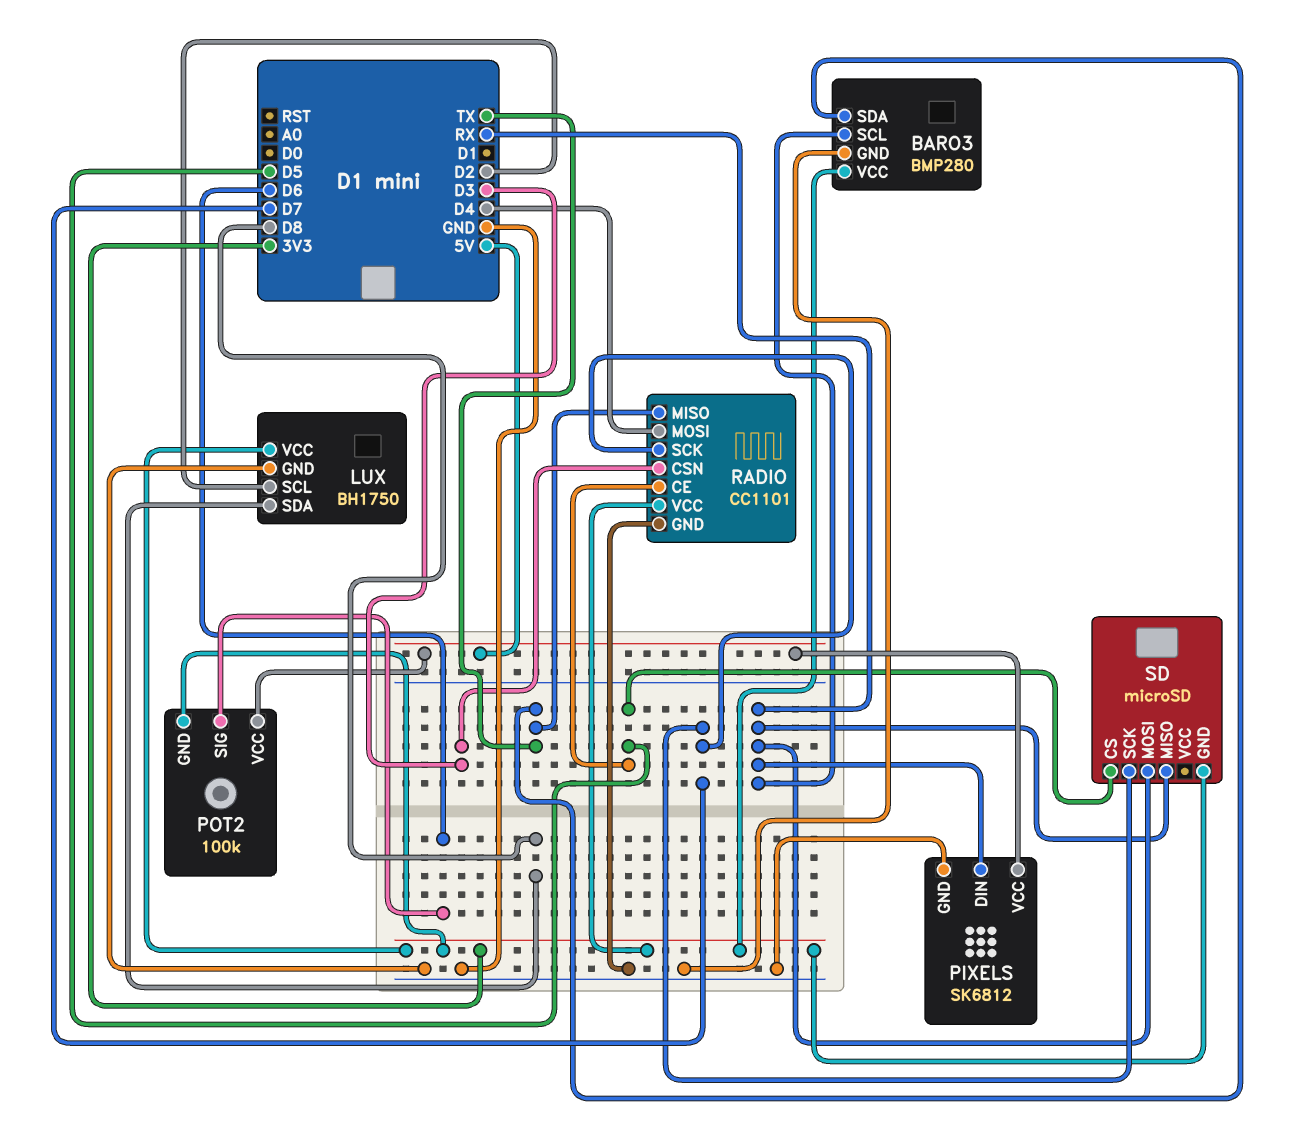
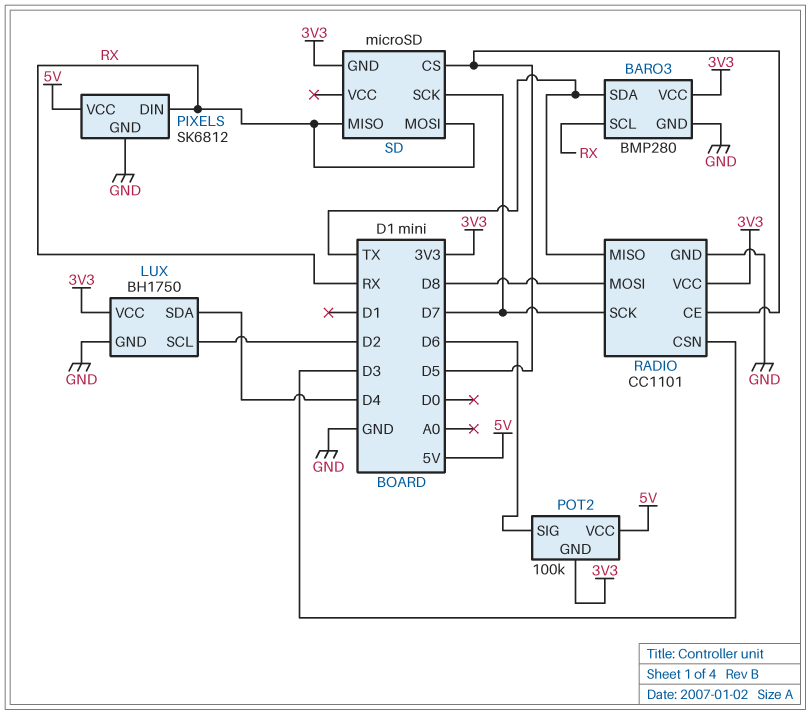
LUX pin SDA: D8 -> D4
RADIO pin MOSI: D4 -> D8

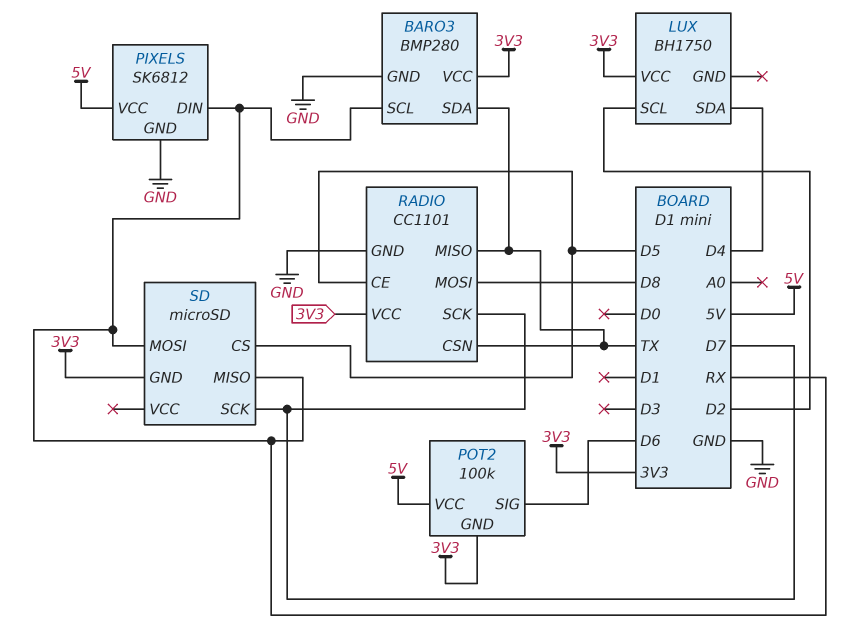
LUX pin GND: GND -> none
RADIO pin CSN: D3 -> TX

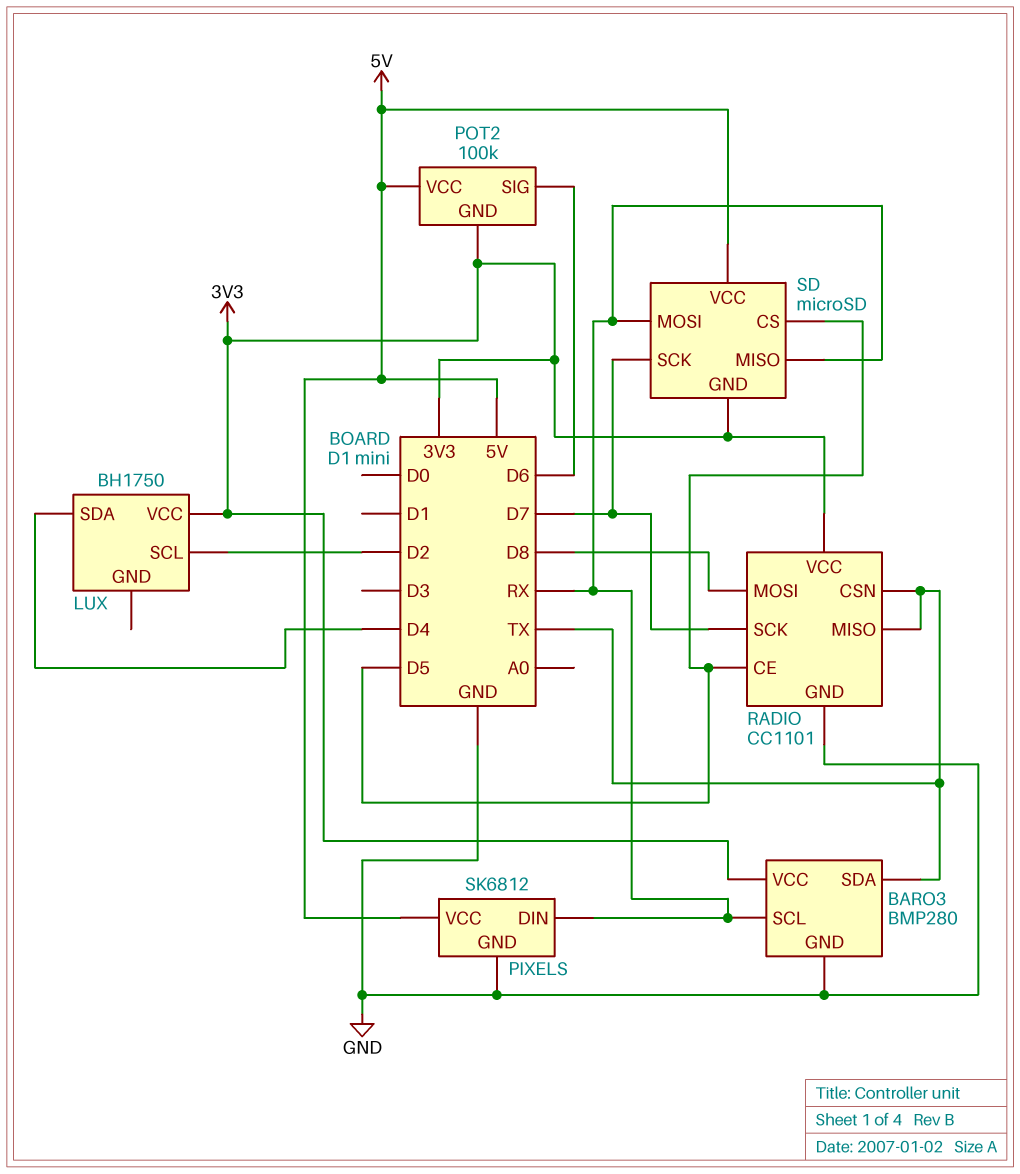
SD pin VCC: none -> 5V

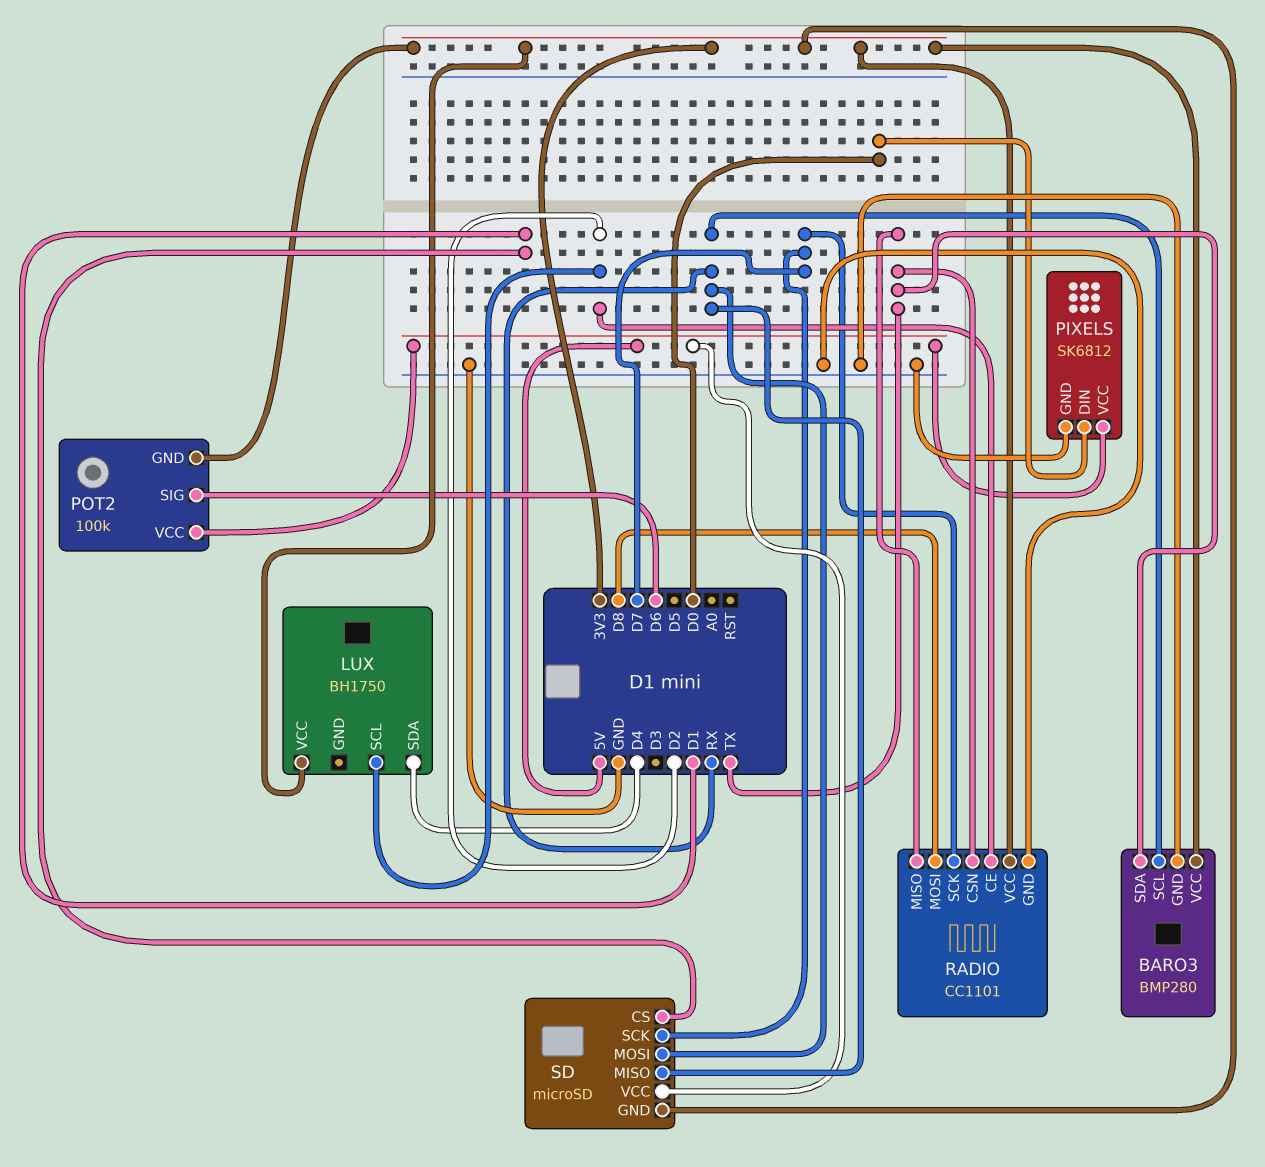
PIXELS pin DIN: RX -> D0
RADIO pin CE: D5 -> D2
SD pin CS: D5 -> D1

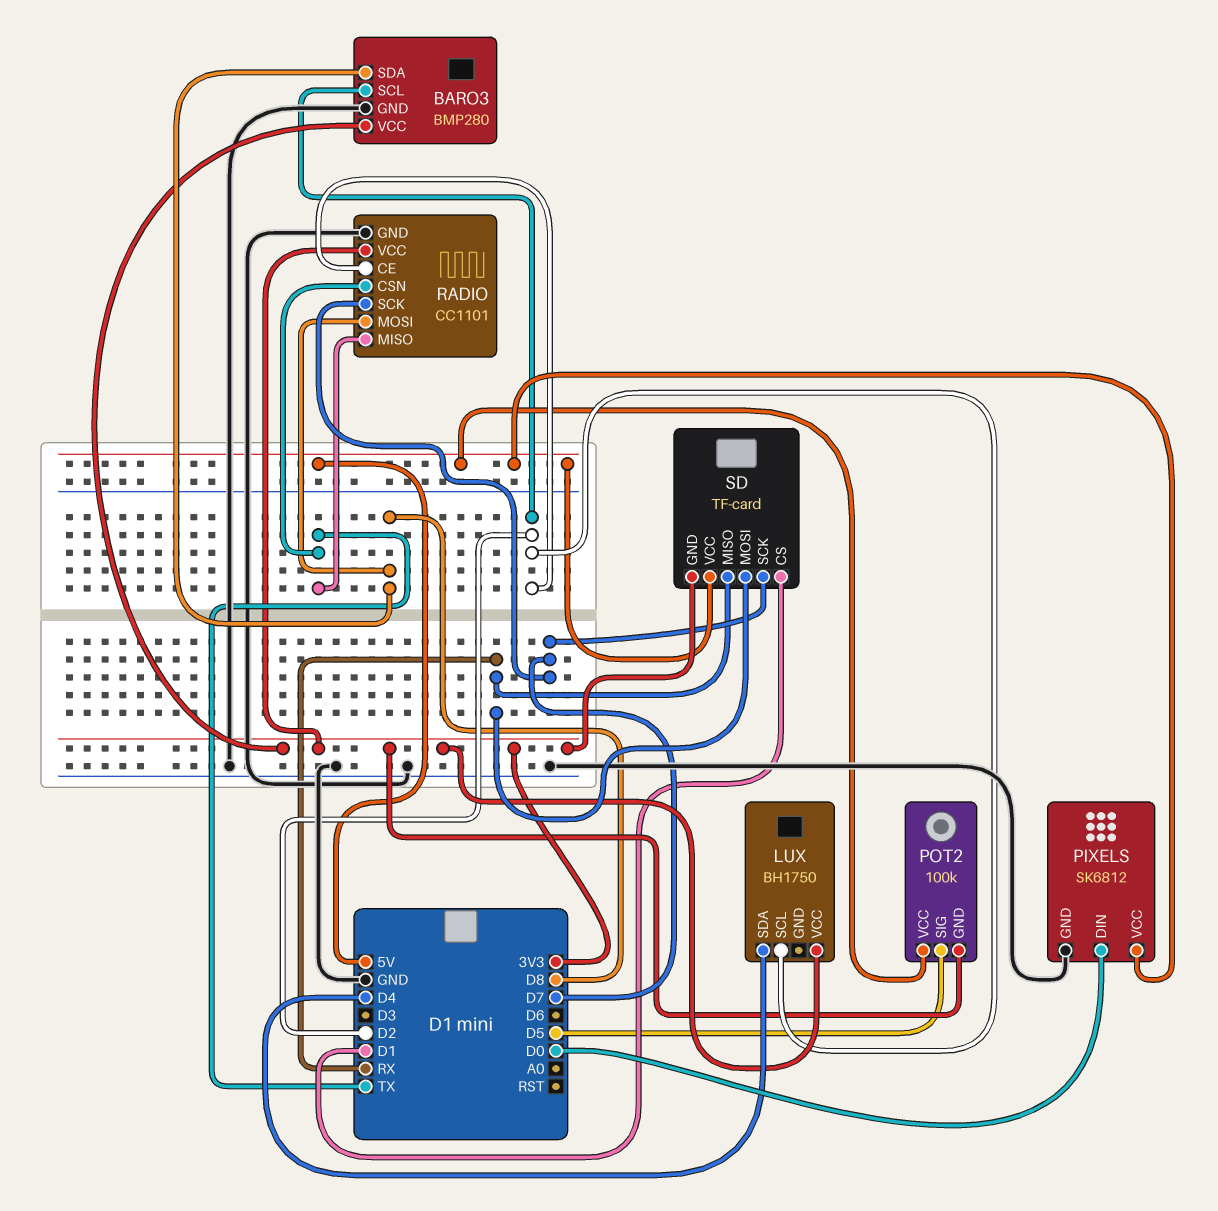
BARO3 pin SCL: RX -> D2
BARO3 pin SDA: TX -> D8
POT2 pin SIG: D6 -> D5
SD: microSD -> TF-card

